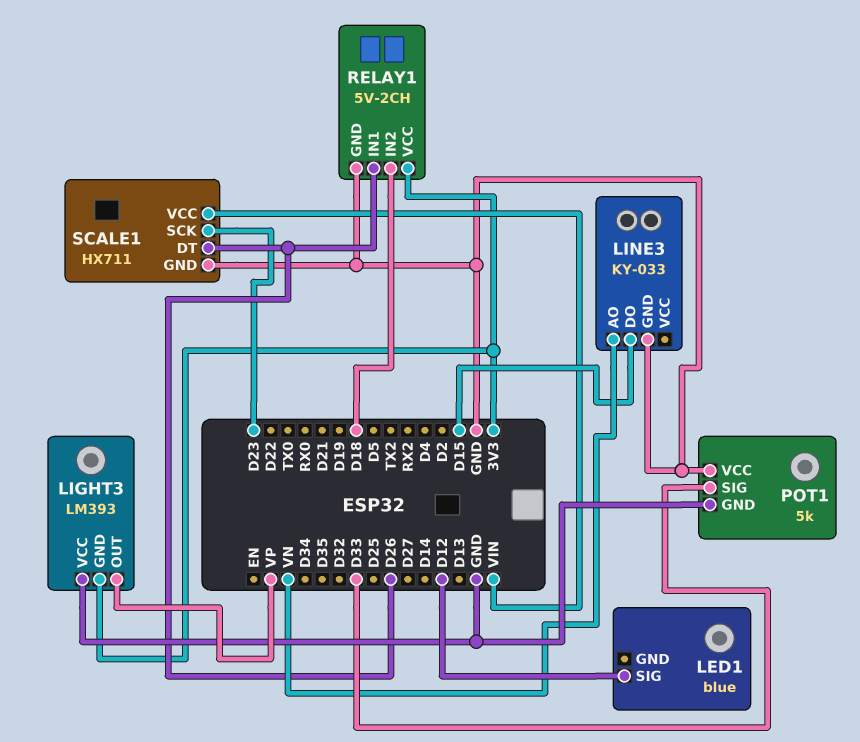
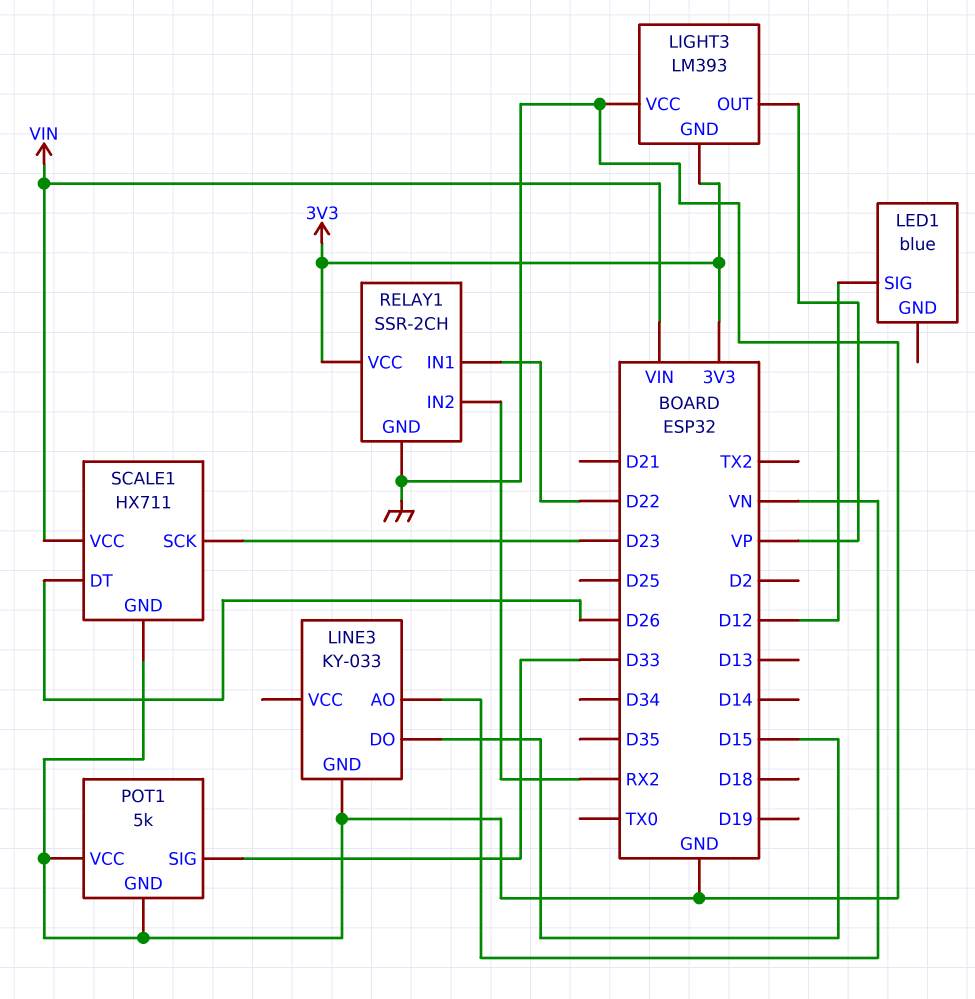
RELAY1: 5V-2CH -> SSR-2CH
RELAY1 pin IN1: D26 -> D22
RELAY1 pin IN2: D18 -> RX2

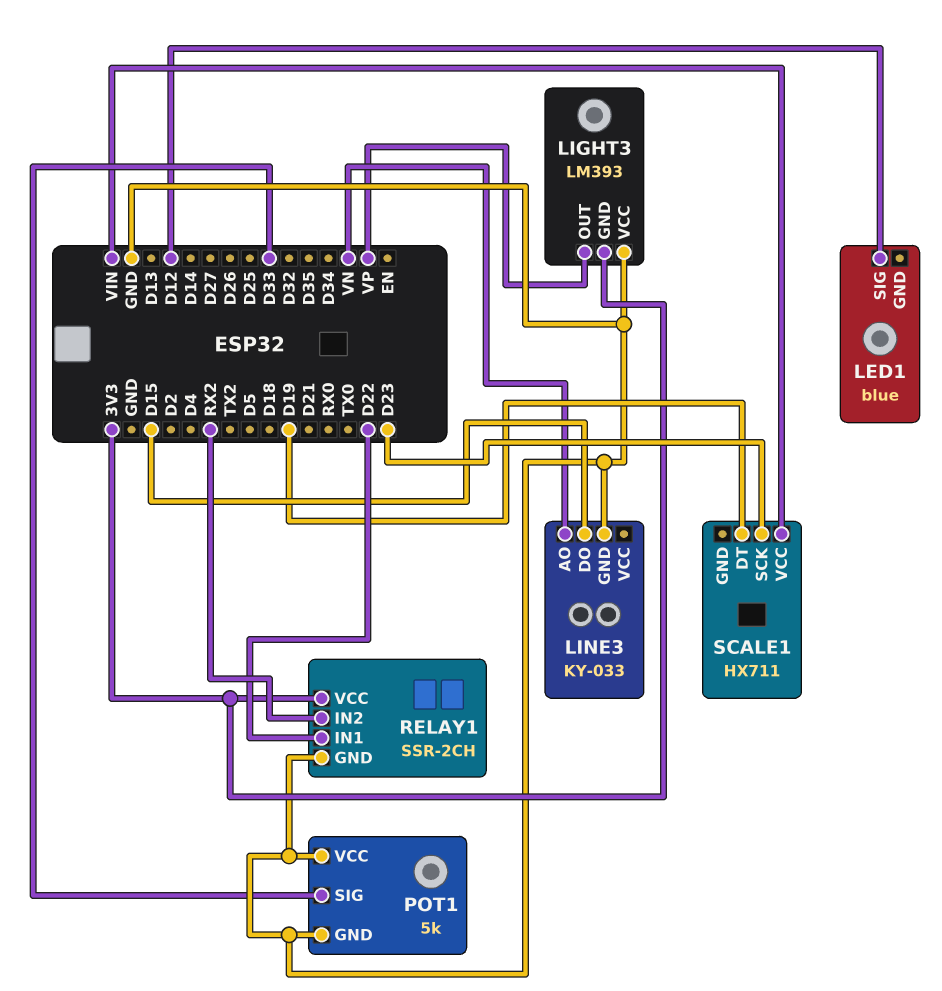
SCALE1 pin DT: D26 -> D19
SCALE1 pin GND: GND -> none

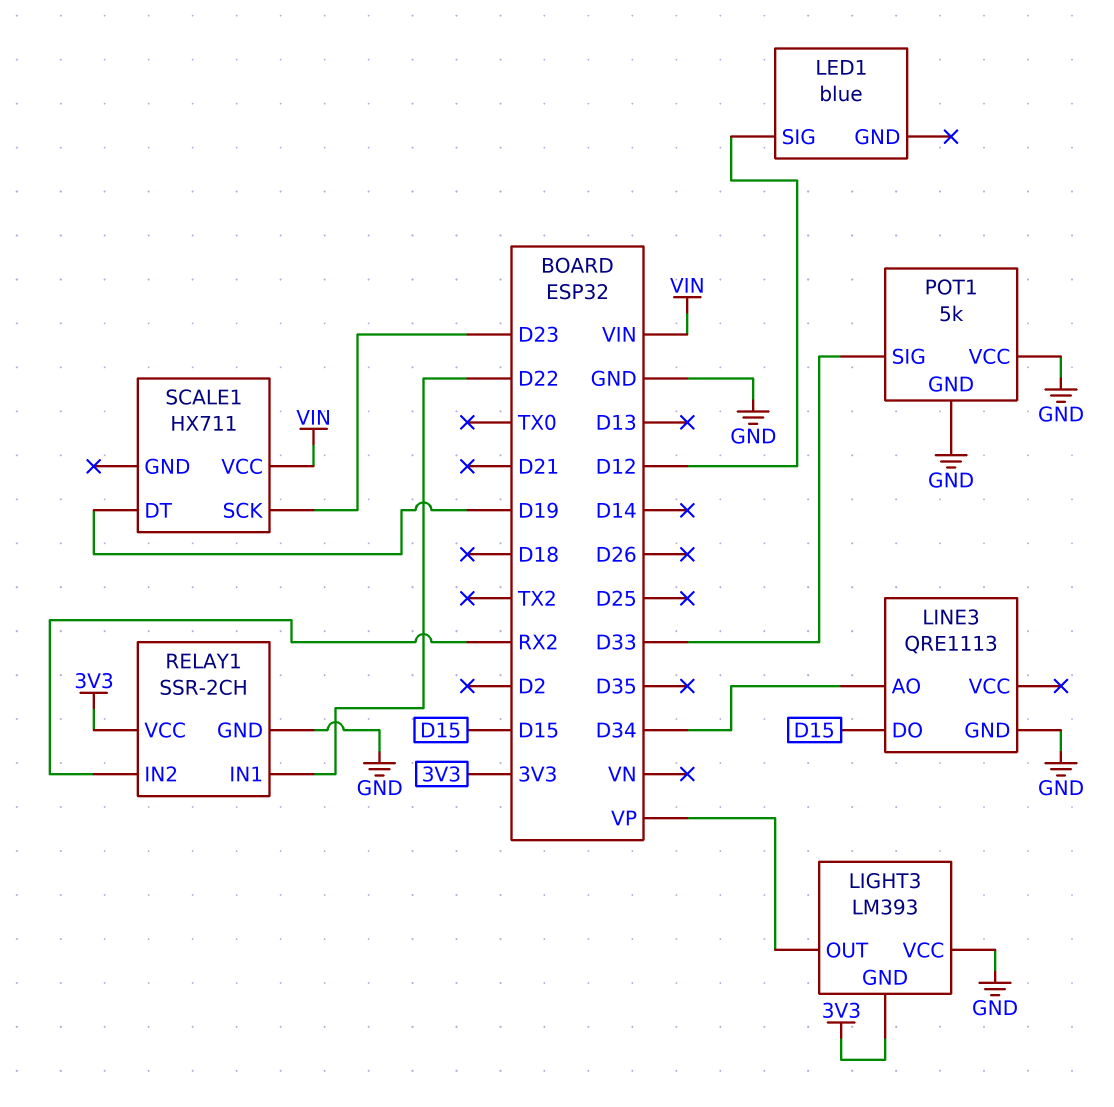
LINE3: KY-033 -> QRE1113
LINE3 pin AO: VN -> D34

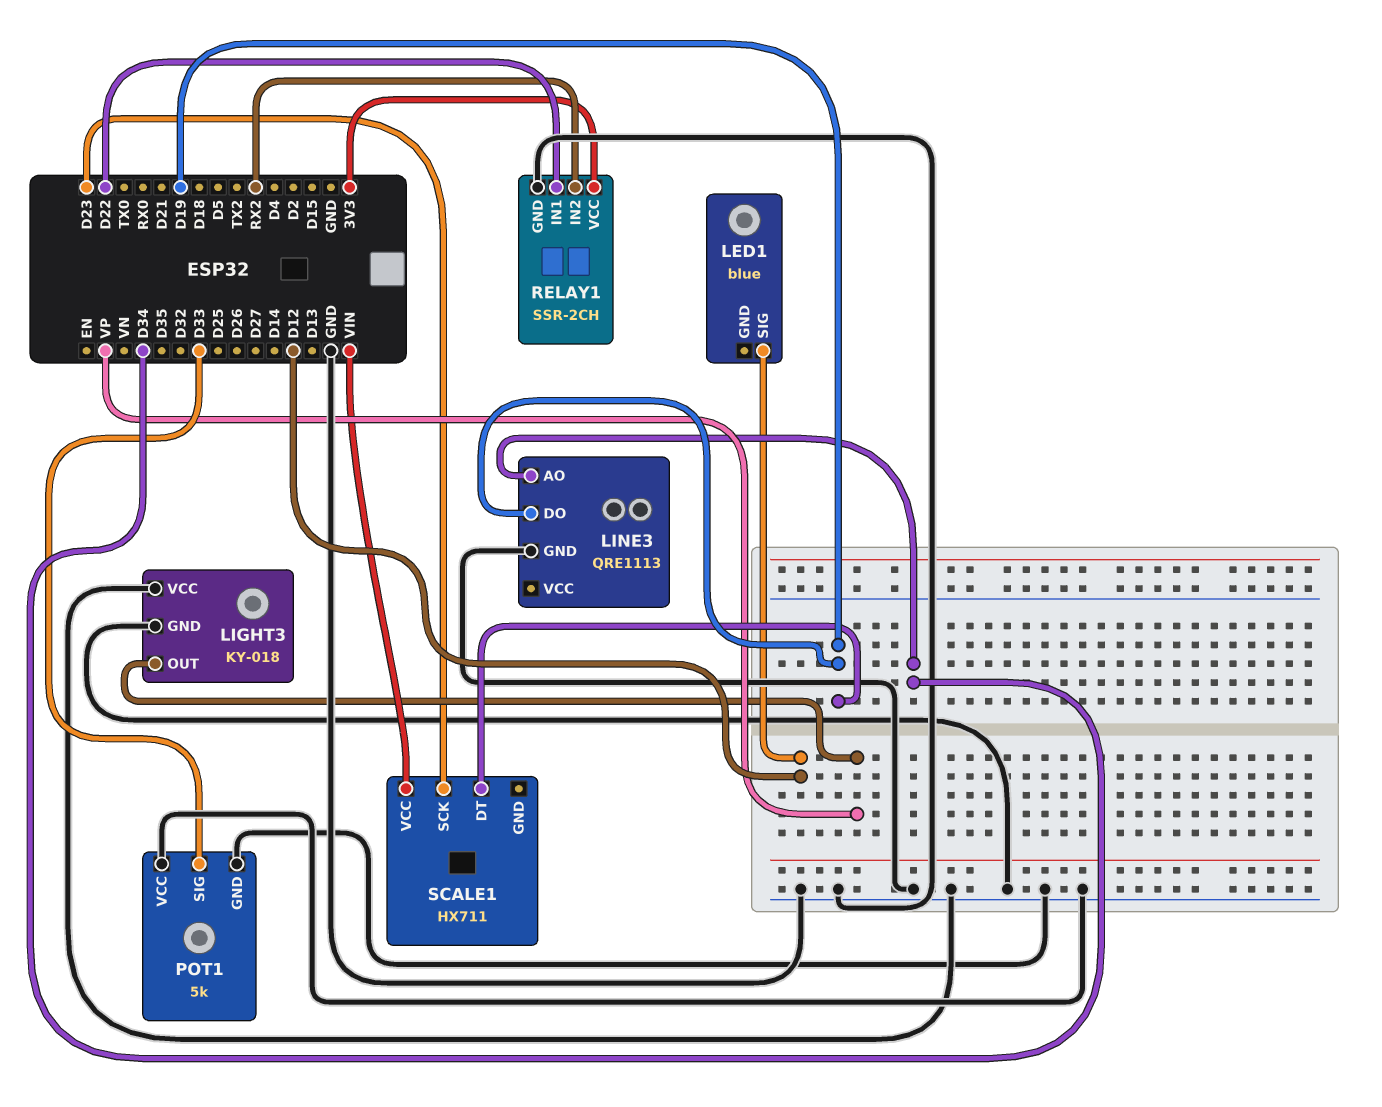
LIGHT3: LM393 -> KY-018
LIGHT3 pin GND: 3V3 -> GND
LINE3 pin DO: D15 -> D19

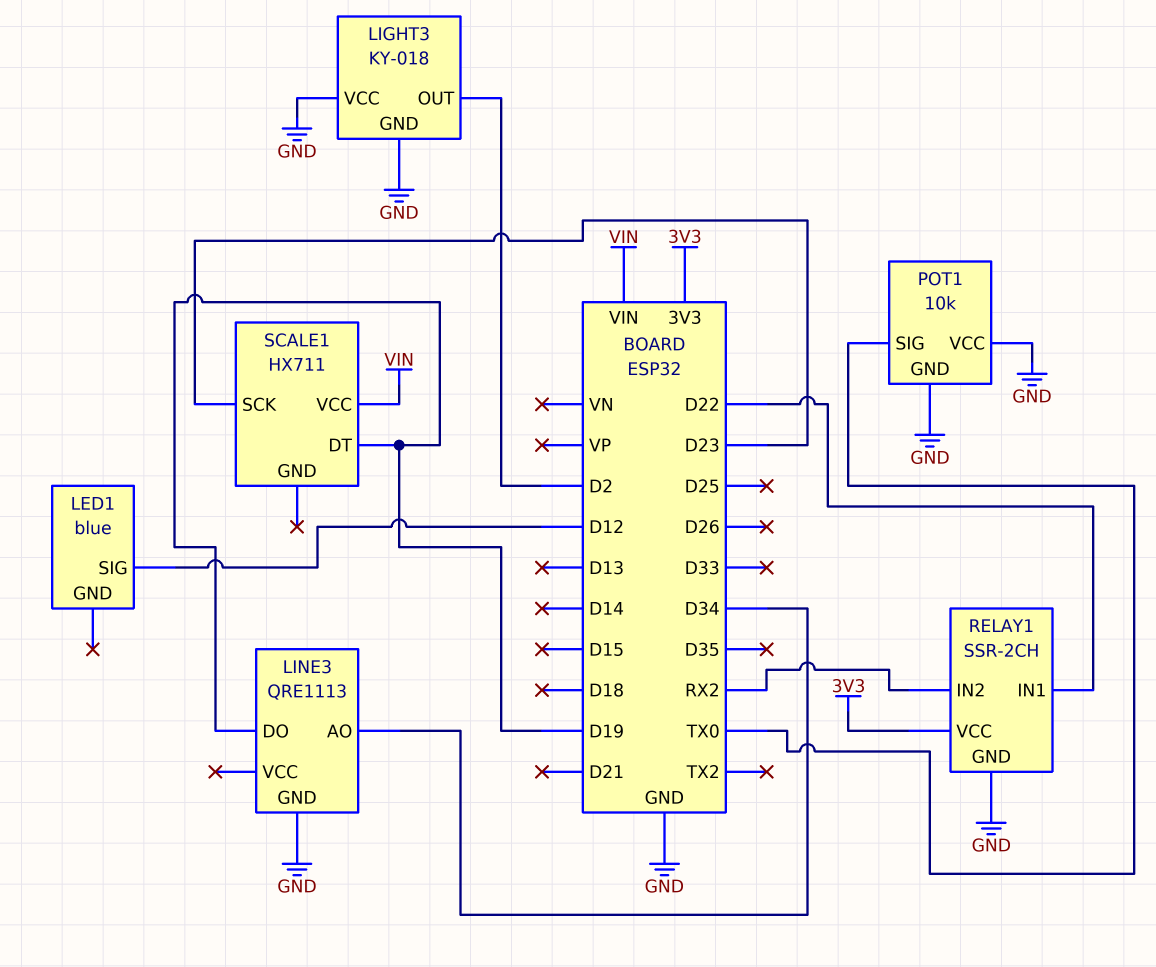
LIGHT3 pin OUT: VP -> D2
POT1: 5k -> 10k
POT1 pin SIG: D33 -> TX0

